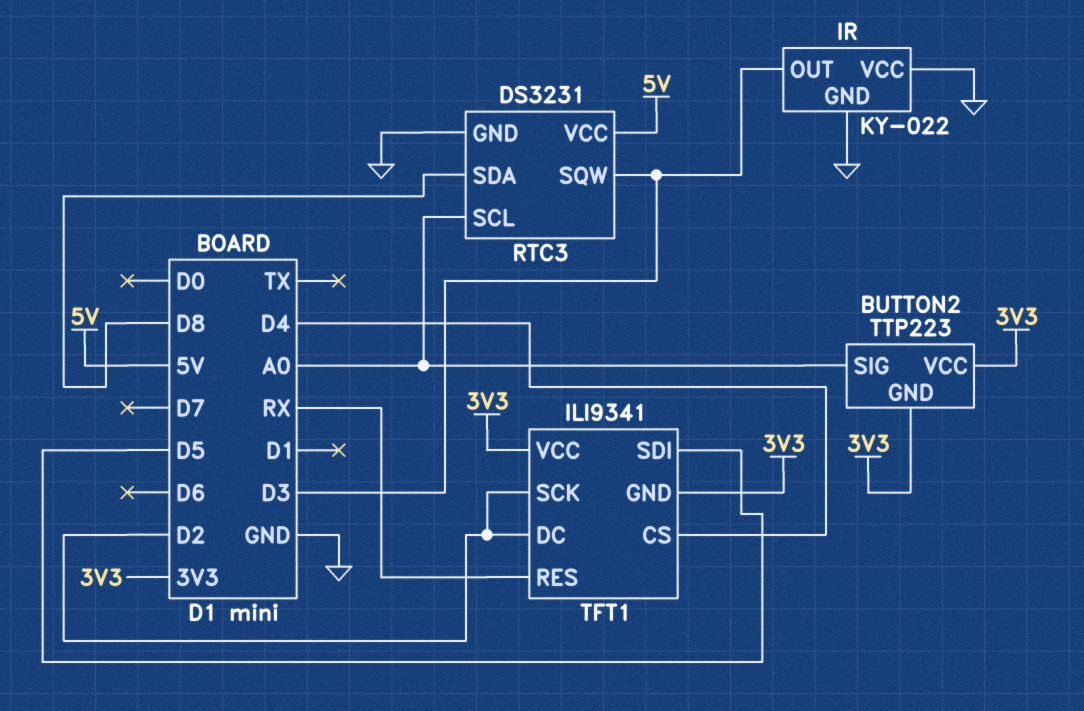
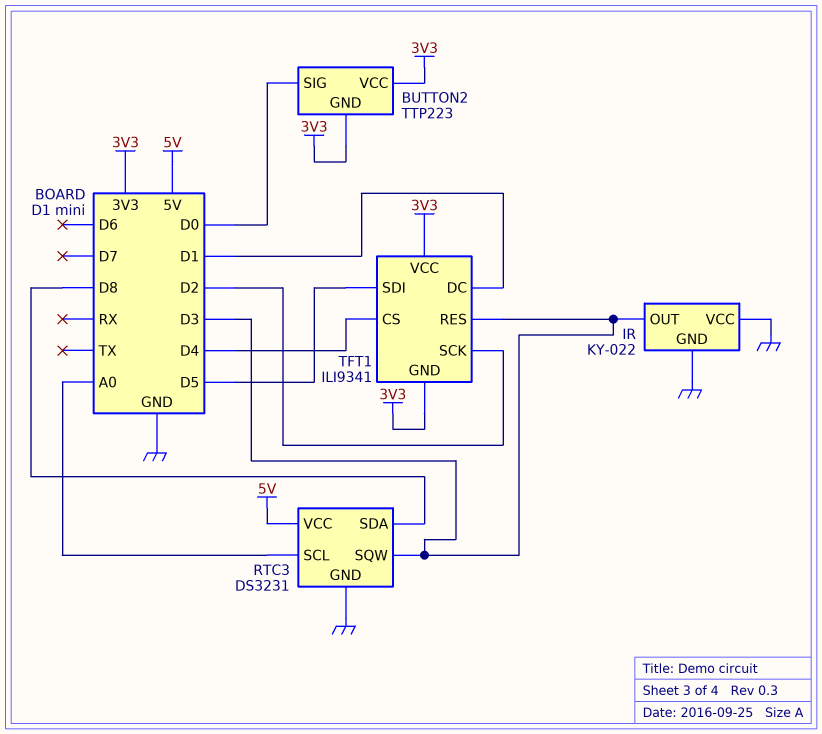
BUTTON2 pin SIG: A0 -> D0
TFT1 pin DC: D2 -> D1
TFT1 pin RES: RX -> D3

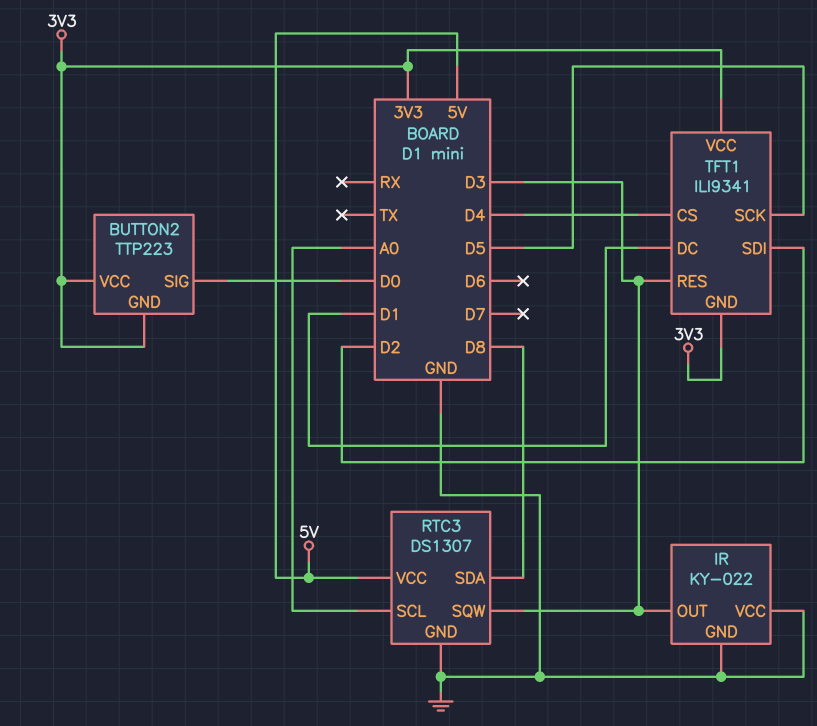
RTC3: DS3231 -> DS1307
TFT1 pin SCK: D2 -> D5
TFT1 pin SDI: D5 -> D2

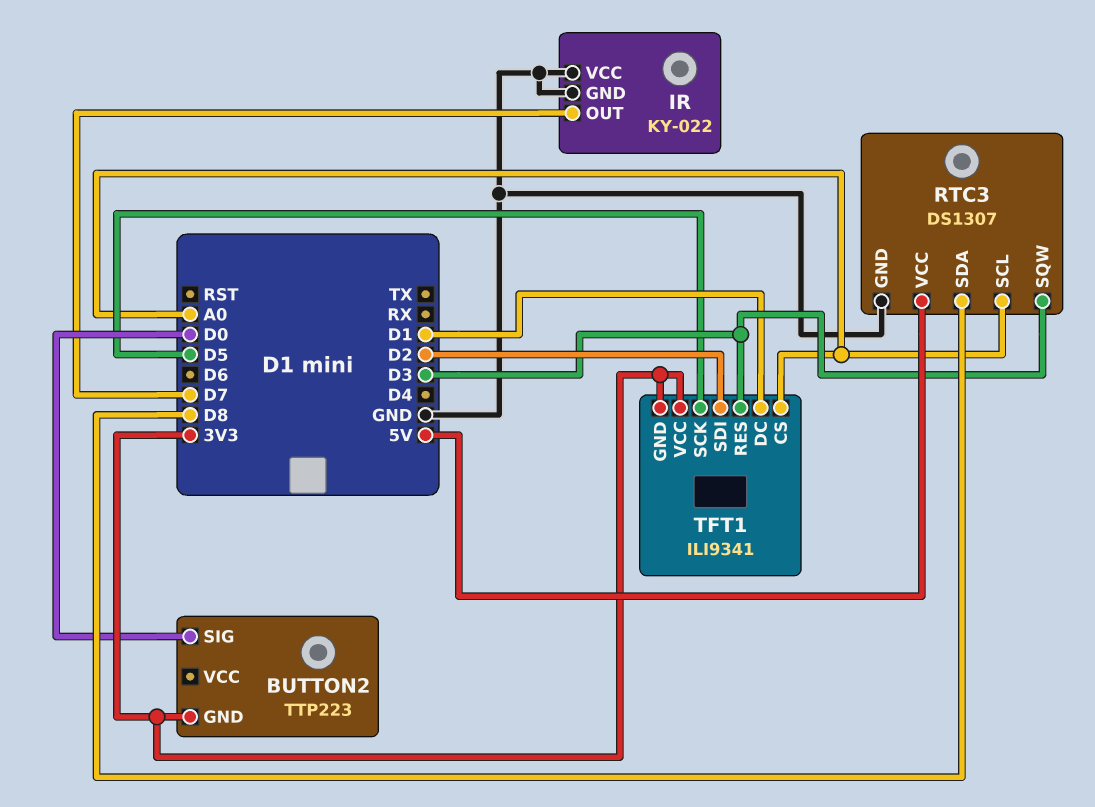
BUTTON2 pin VCC: 3V3 -> none
IR pin OUT: D3 -> D7
TFT1 pin CS: D4 -> A0

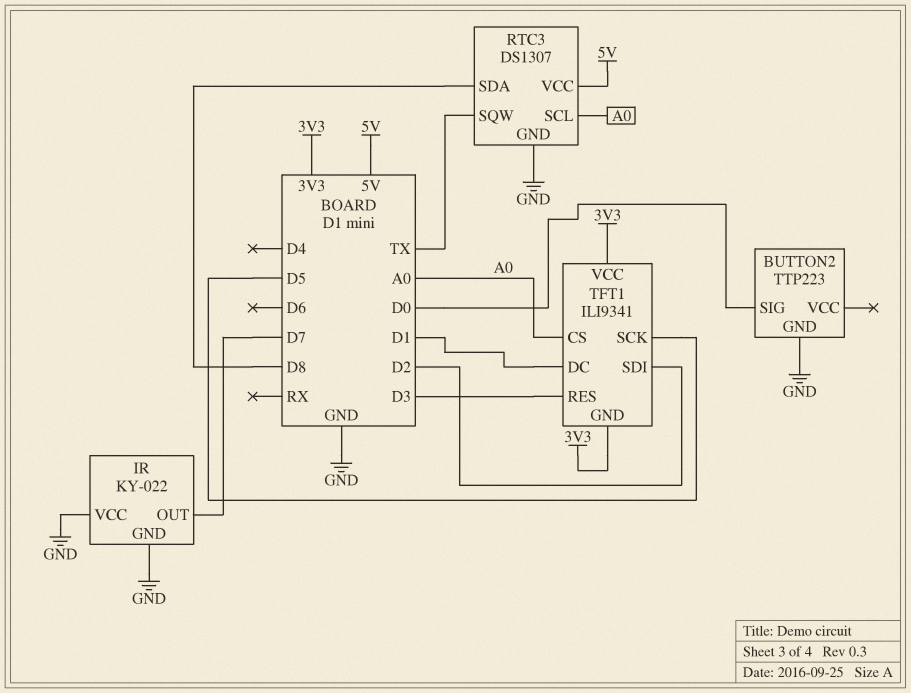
BUTTON2 pin GND: 3V3 -> GND
RTC3 pin SQW: D3 -> TX

